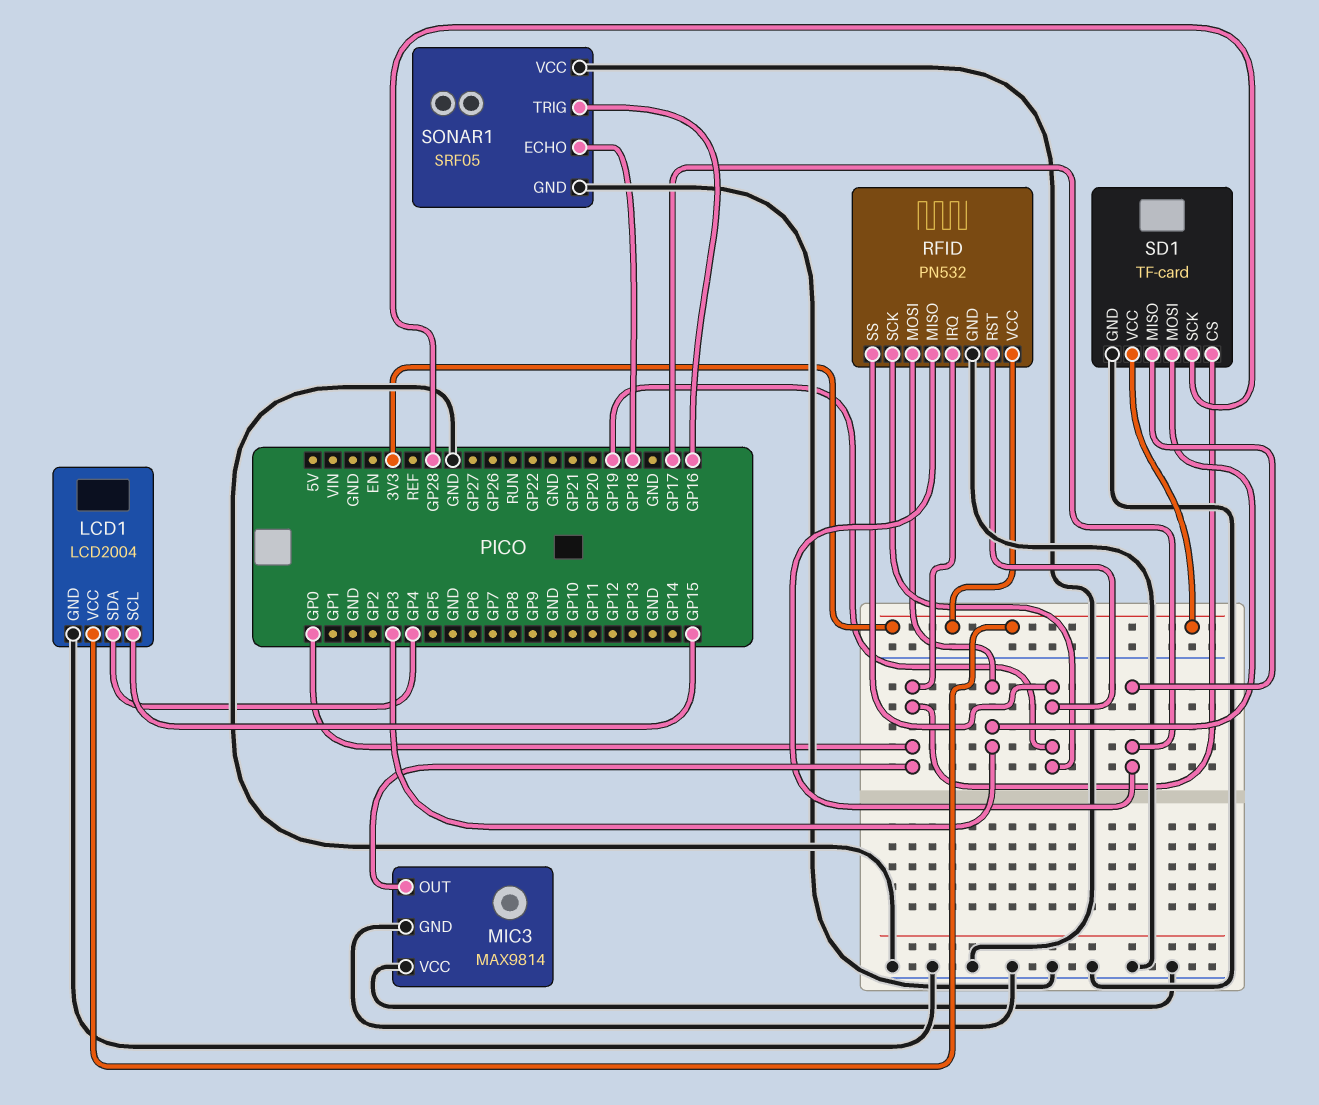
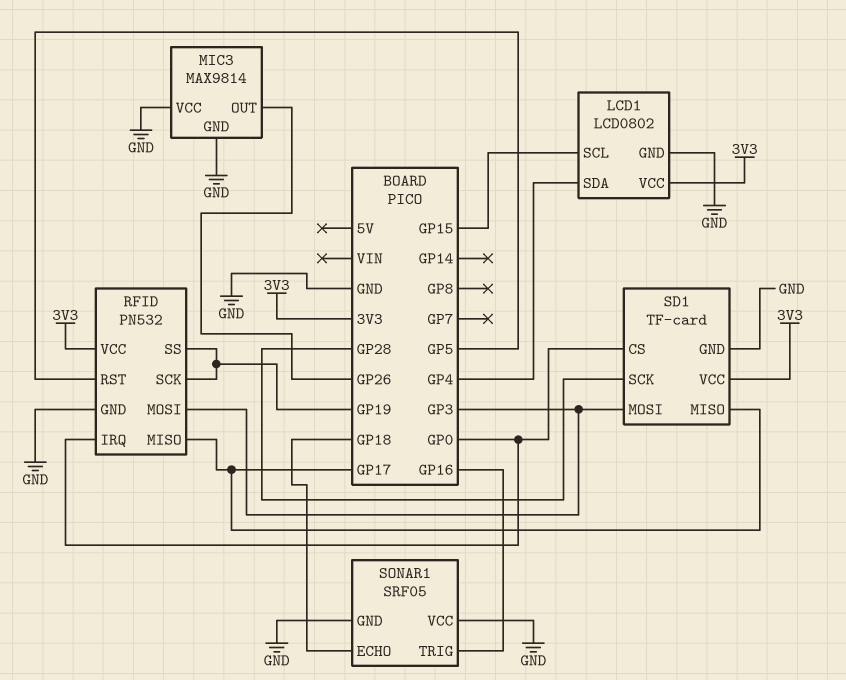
LCD1: LCD2004 -> LCD0802
MIC3 pin OUT: GP0 -> GP26
RFID pin RST: GP19 -> GP5

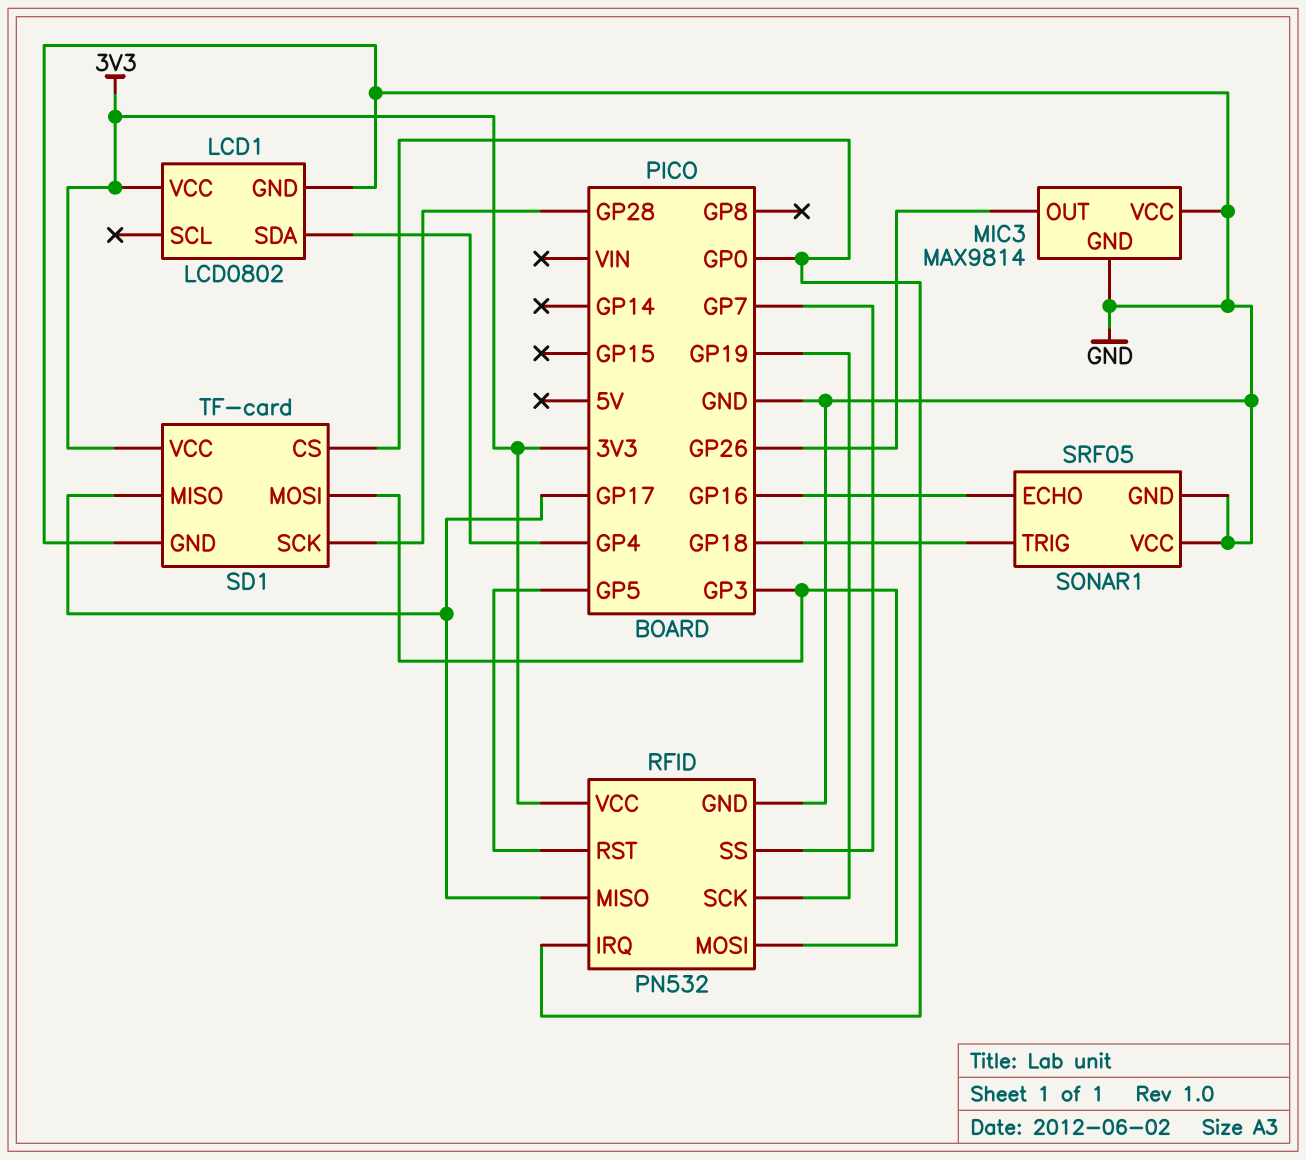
LCD1 pin SCL: GP15 -> none
RFID pin SS: GP19 -> GP7
SONAR1 pin ECHO: GP18 -> GP16
SONAR1 pin TRIG: GP16 -> GP18

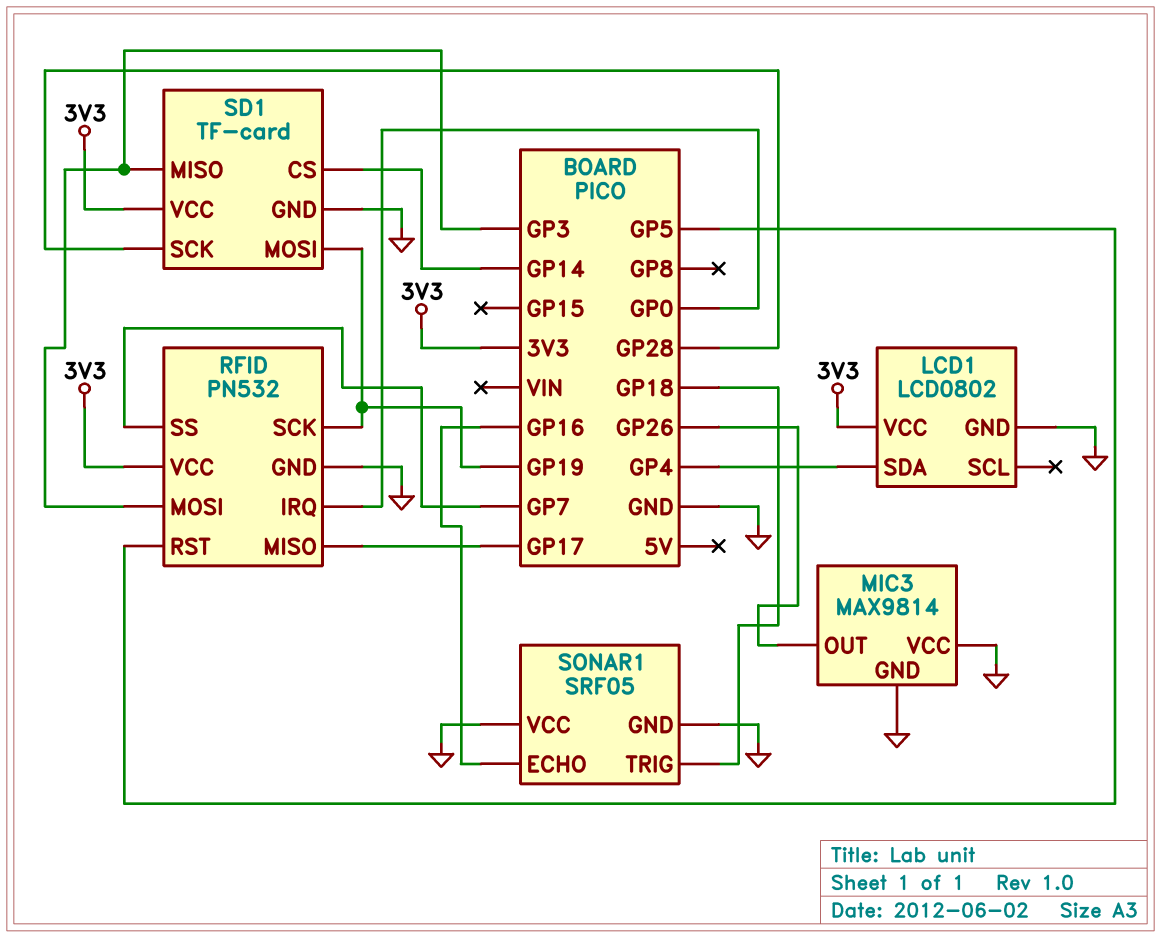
SD1 pin CS: GP0 -> GP14
SD1 pin MISO: GP17 -> GP3
SD1 pin MOSI: GP3 -> GP19

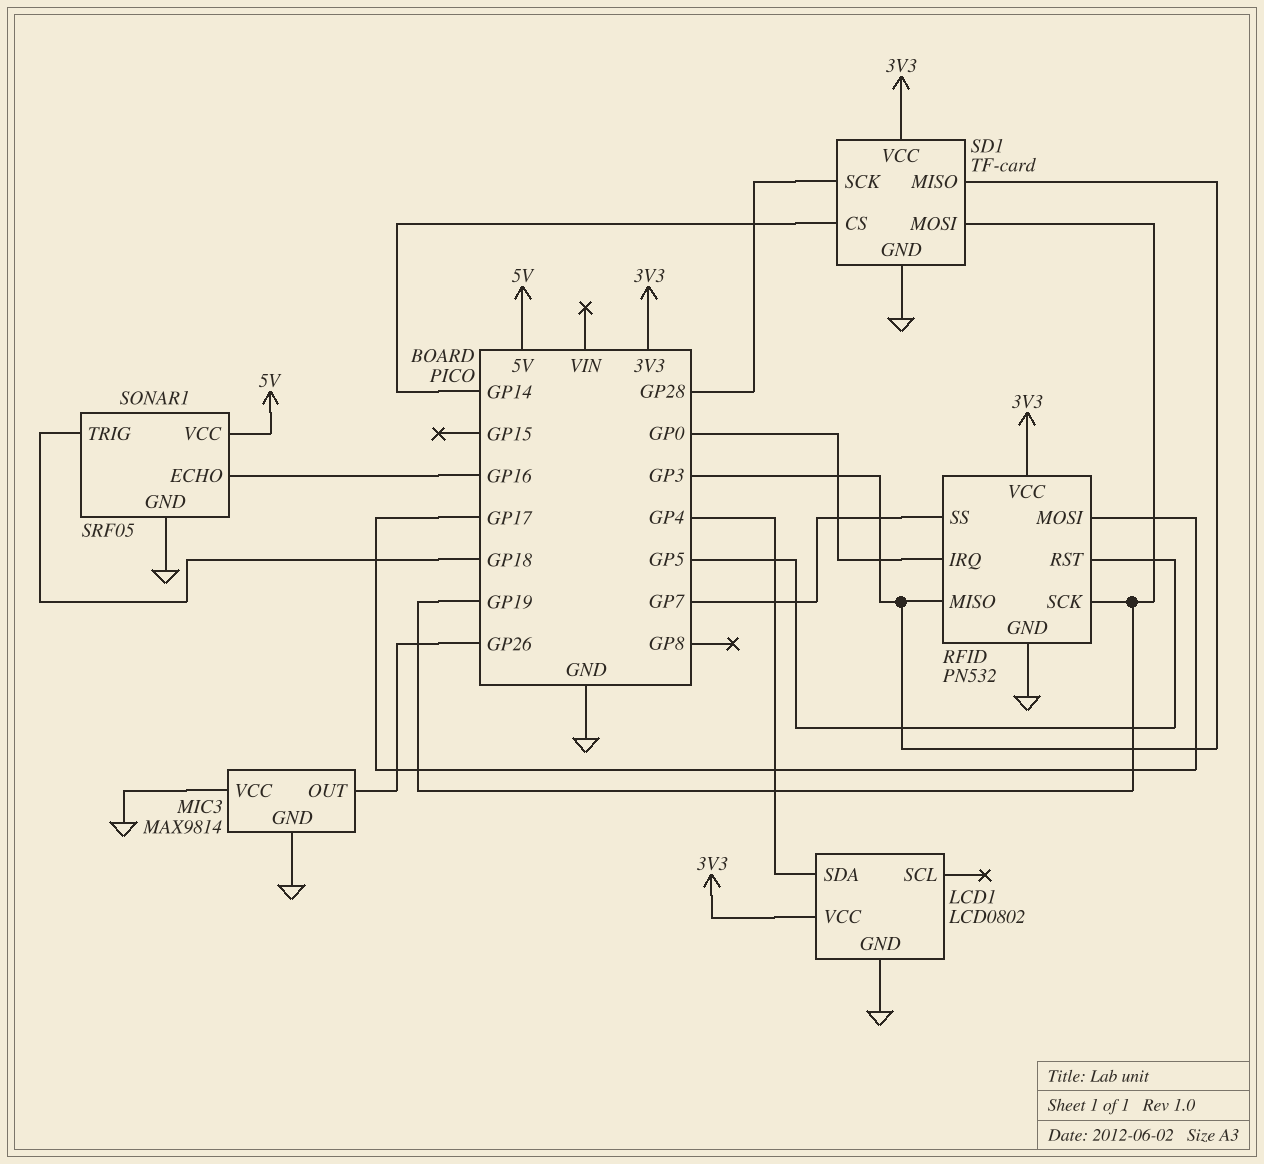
RFID pin MISO: GP17 -> GP3
RFID pin MOSI: GP3 -> GP17
SONAR1 pin VCC: GND -> 5V

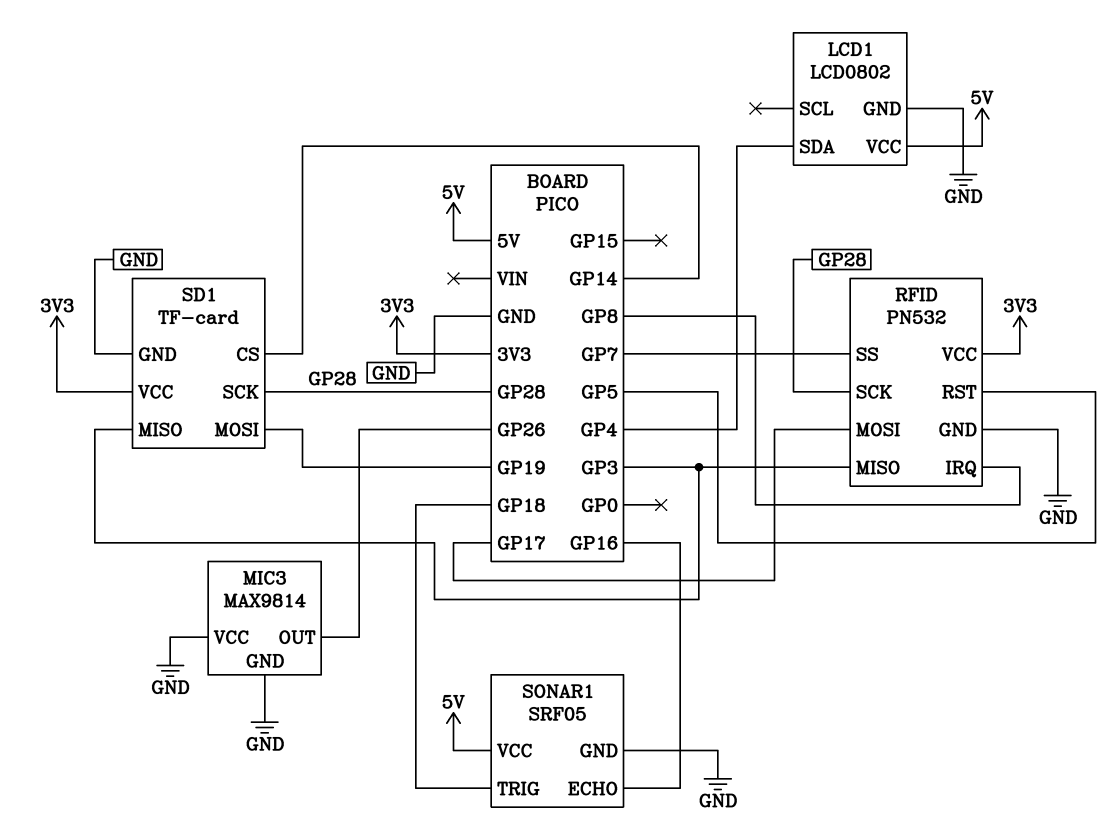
LCD1 pin VCC: 3V3 -> 5V
RFID pin IRQ: GP0 -> GP8
RFID pin SCK: GP19 -> GP28

